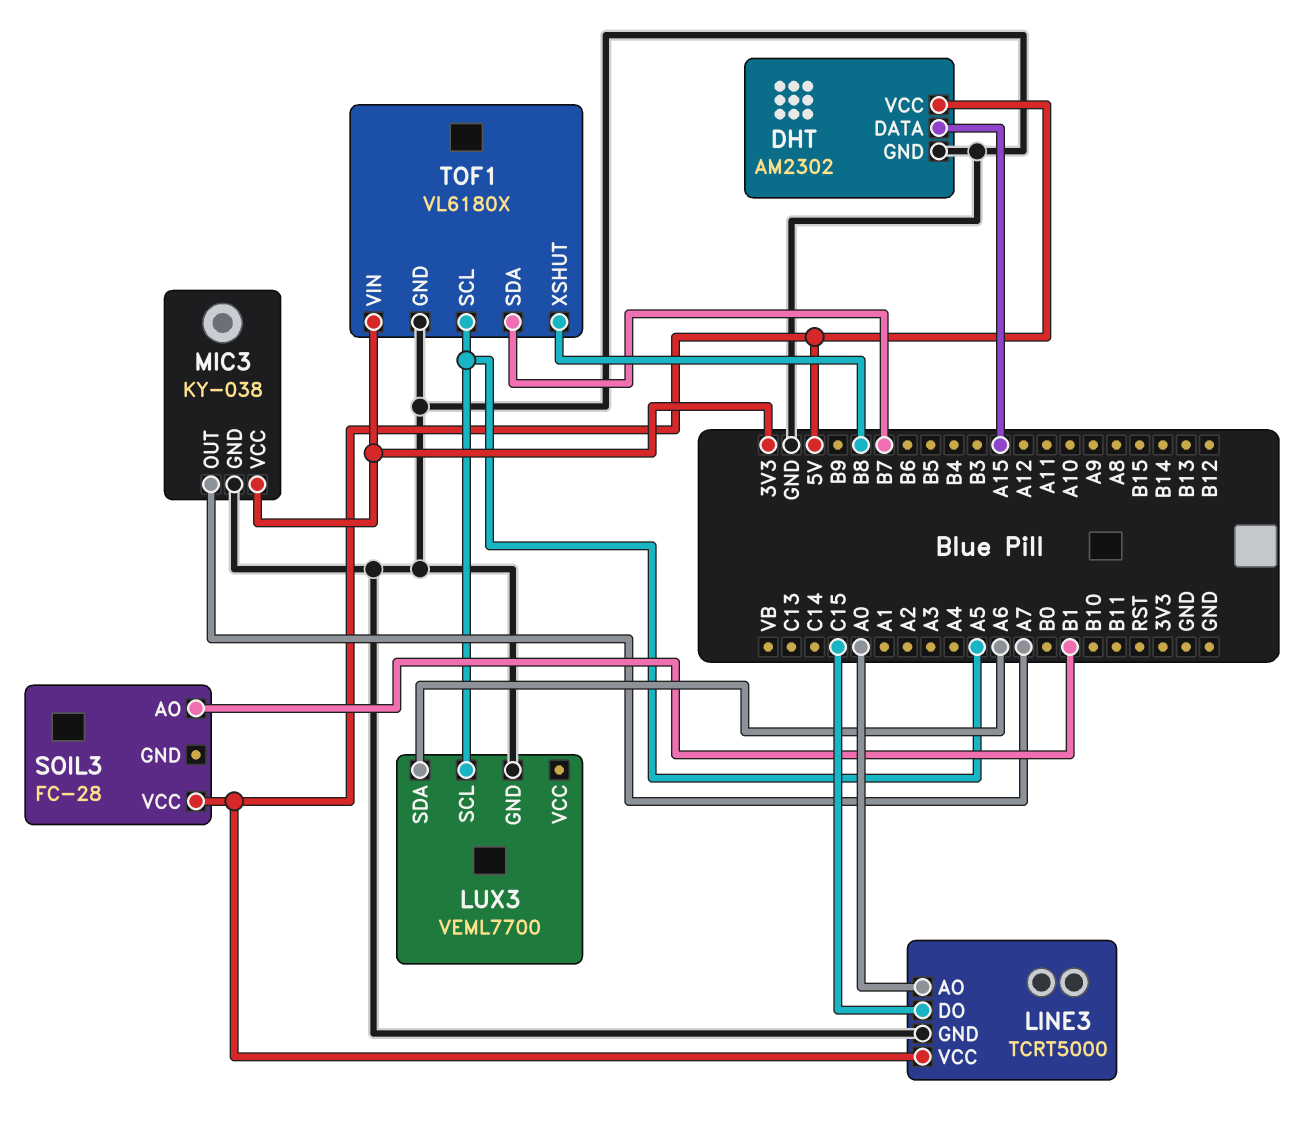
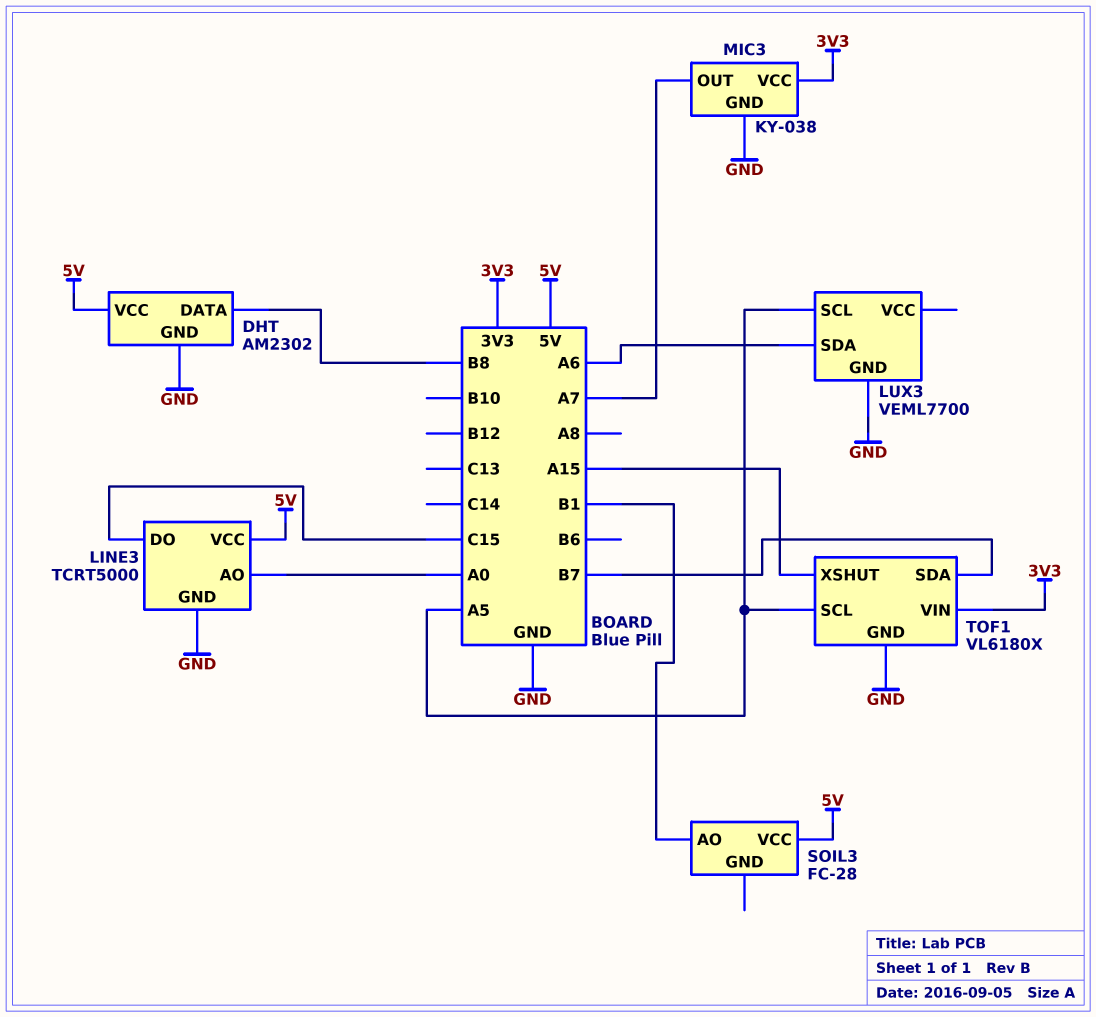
DHT pin DATA: A15 -> B8
TOF1 pin XSHUT: B8 -> A15

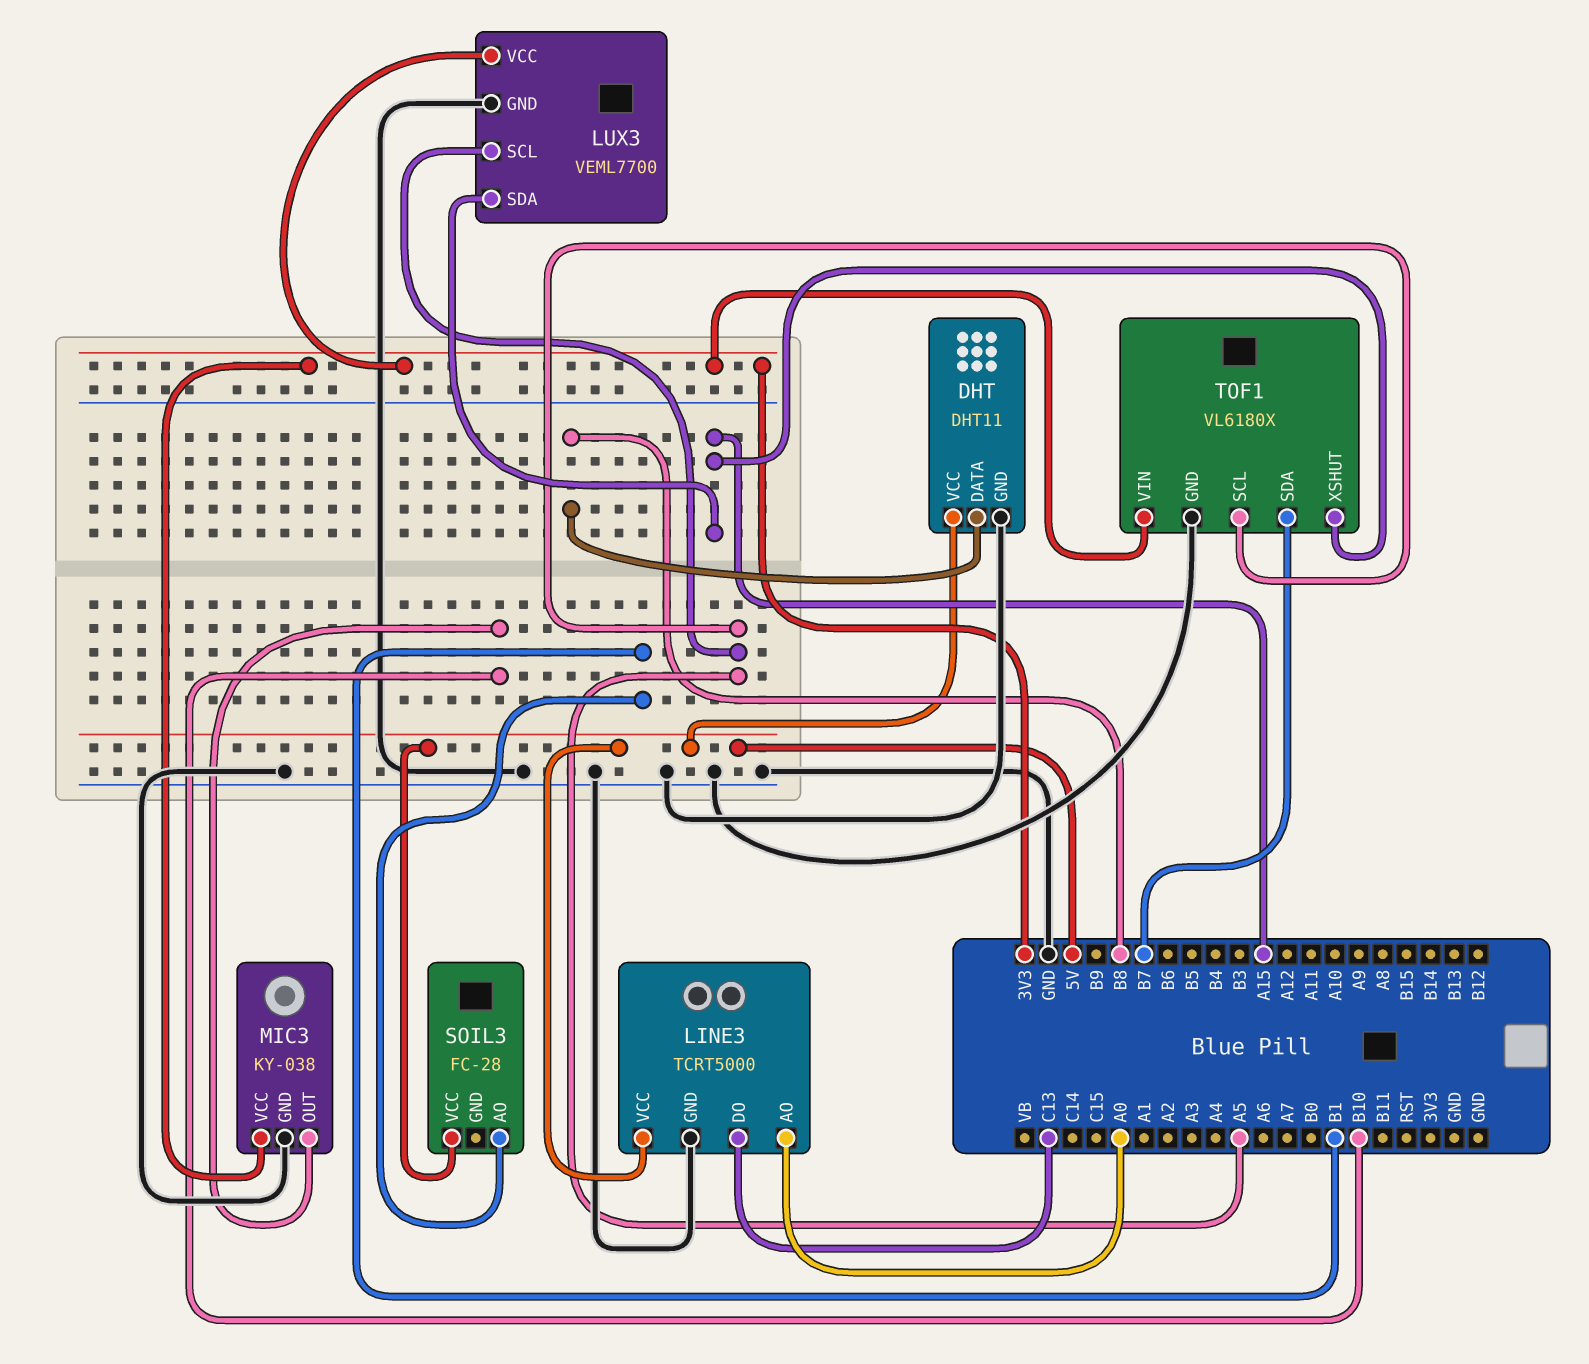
DHT: AM2302 -> DHT11
LINE3 pin DO: C15 -> C13
LUX3 pin SDA: A6 -> A15
LUX3 pin VCC: none -> 3V3
MIC3 pin OUT: A7 -> B10

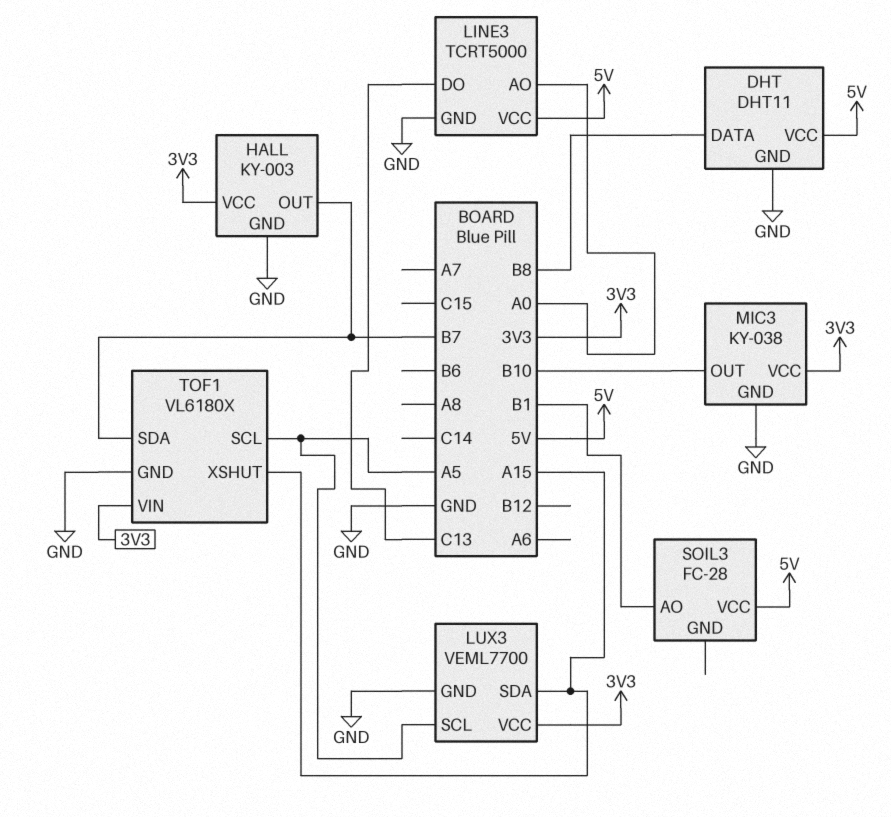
HALL: none -> KY-003
HALL pin GND: none -> GND
HALL pin OUT: none -> B7
HALL pin VCC: none -> 3V3

